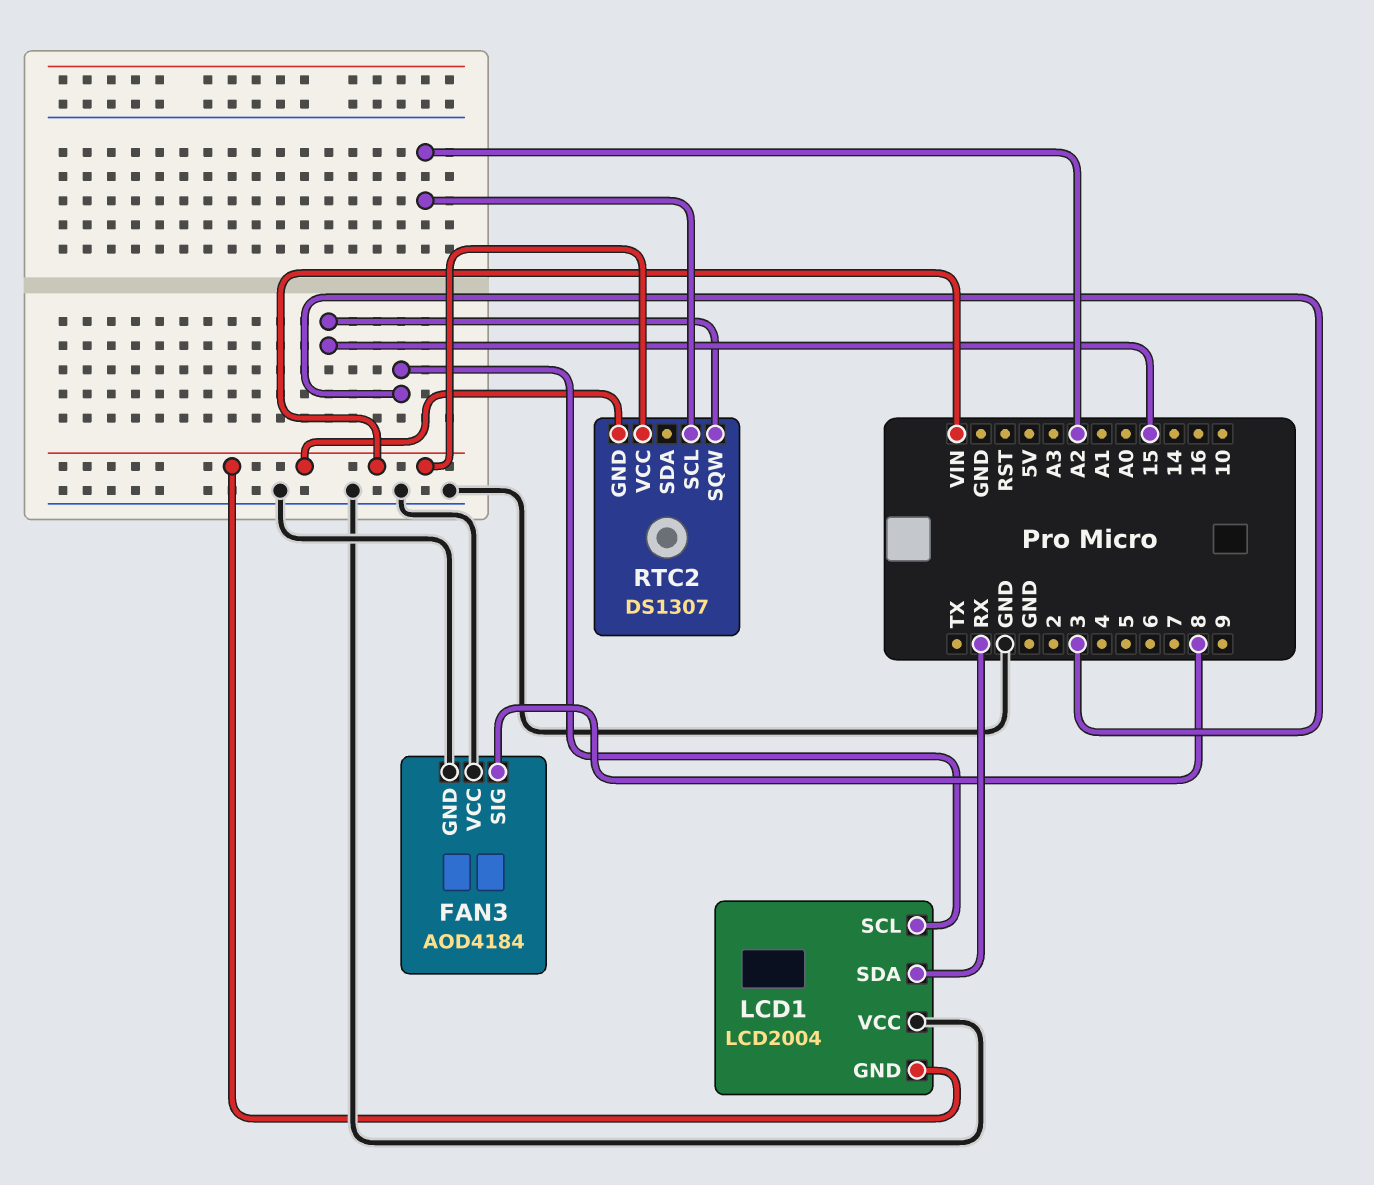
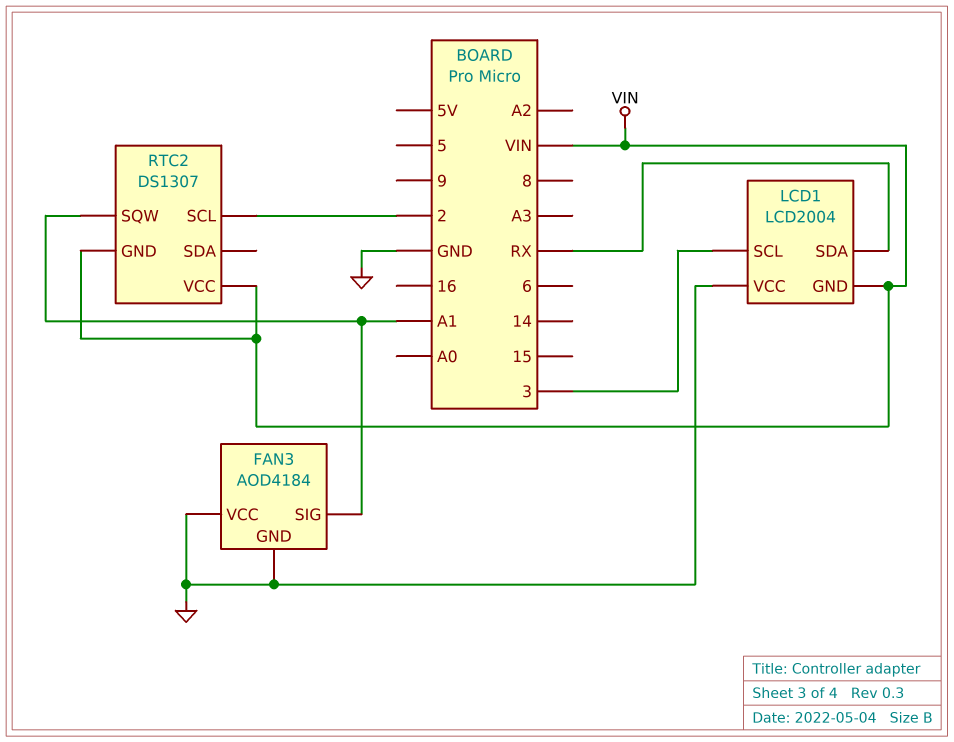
FAN3 pin SIG: 8 -> A1
RTC2 pin SCL: A2 -> 2
RTC2 pin SQW: 15 -> A1

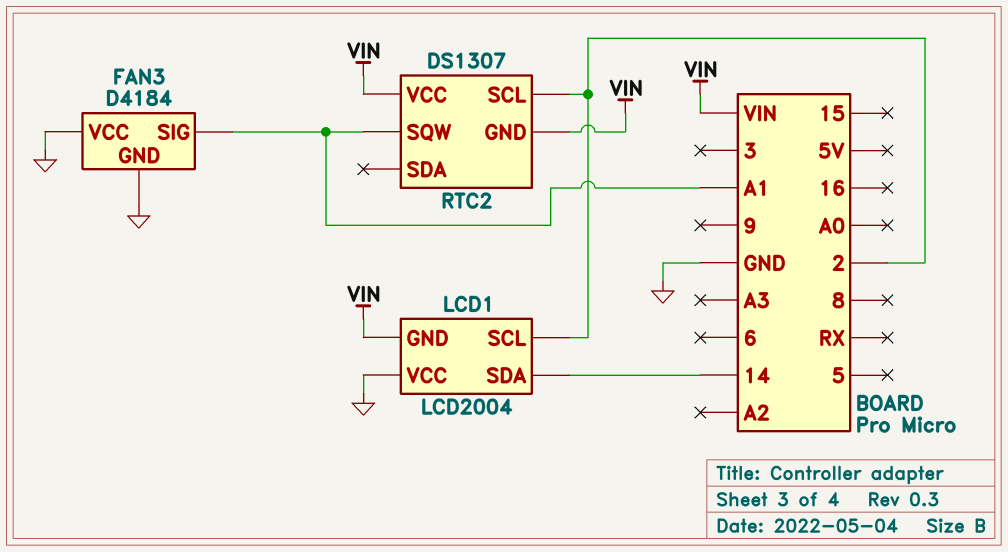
FAN3: AOD4184 -> D4184
LCD1 pin SCL: 3 -> 2
LCD1 pin SDA: RX -> 14

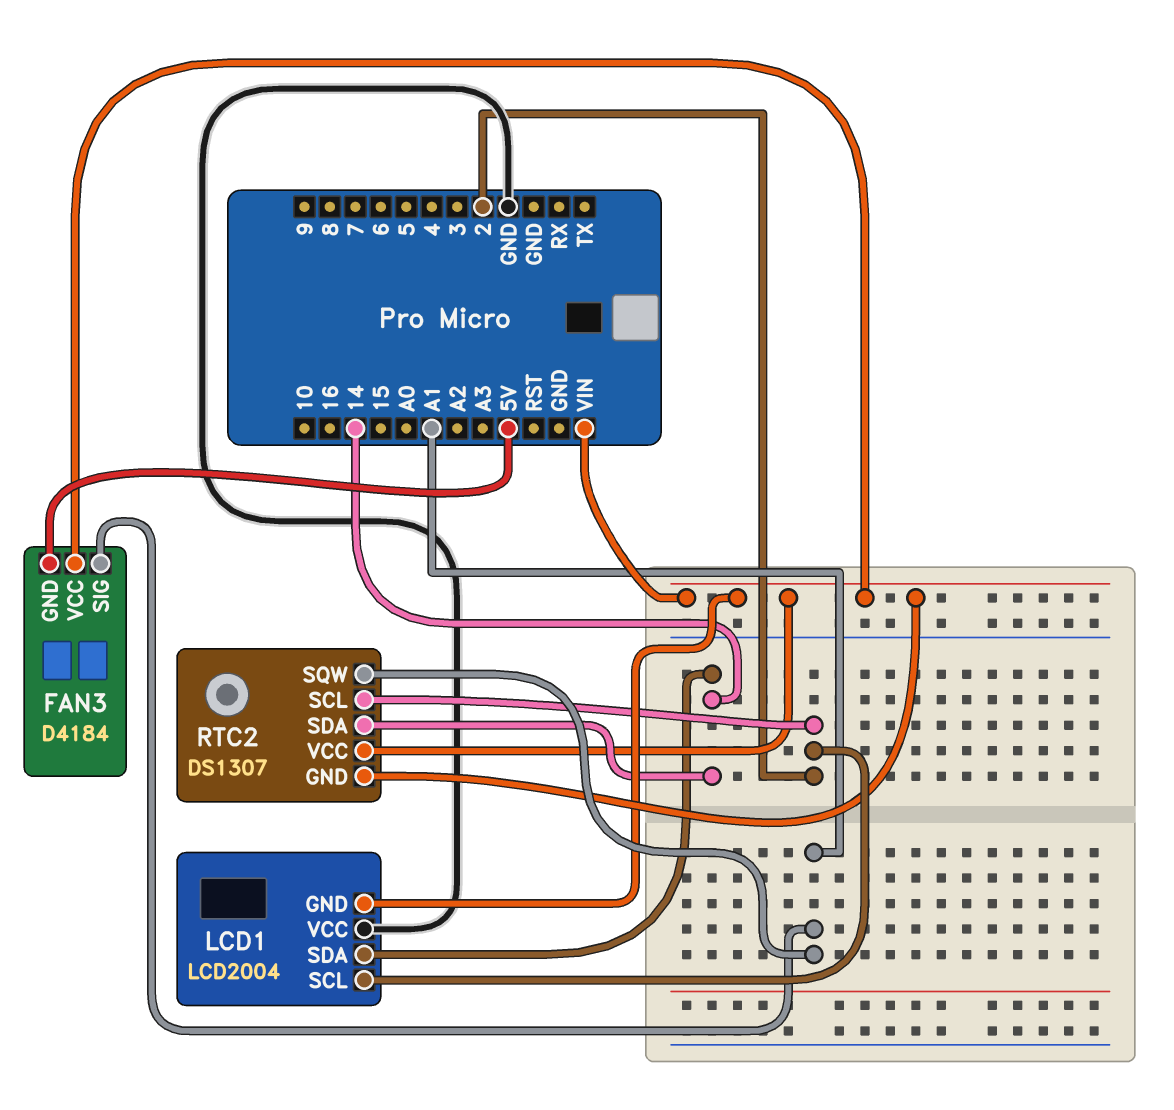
FAN3 pin GND: GND -> 5V
FAN3 pin VCC: GND -> VIN
RTC2 pin SDA: none -> 14

